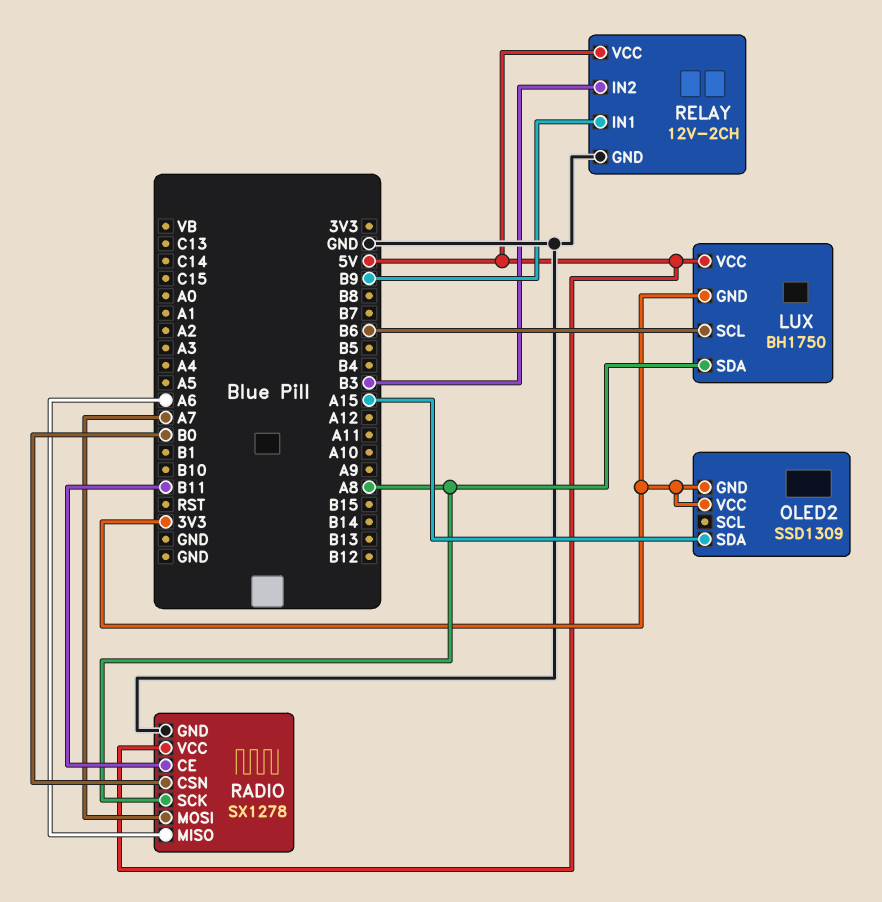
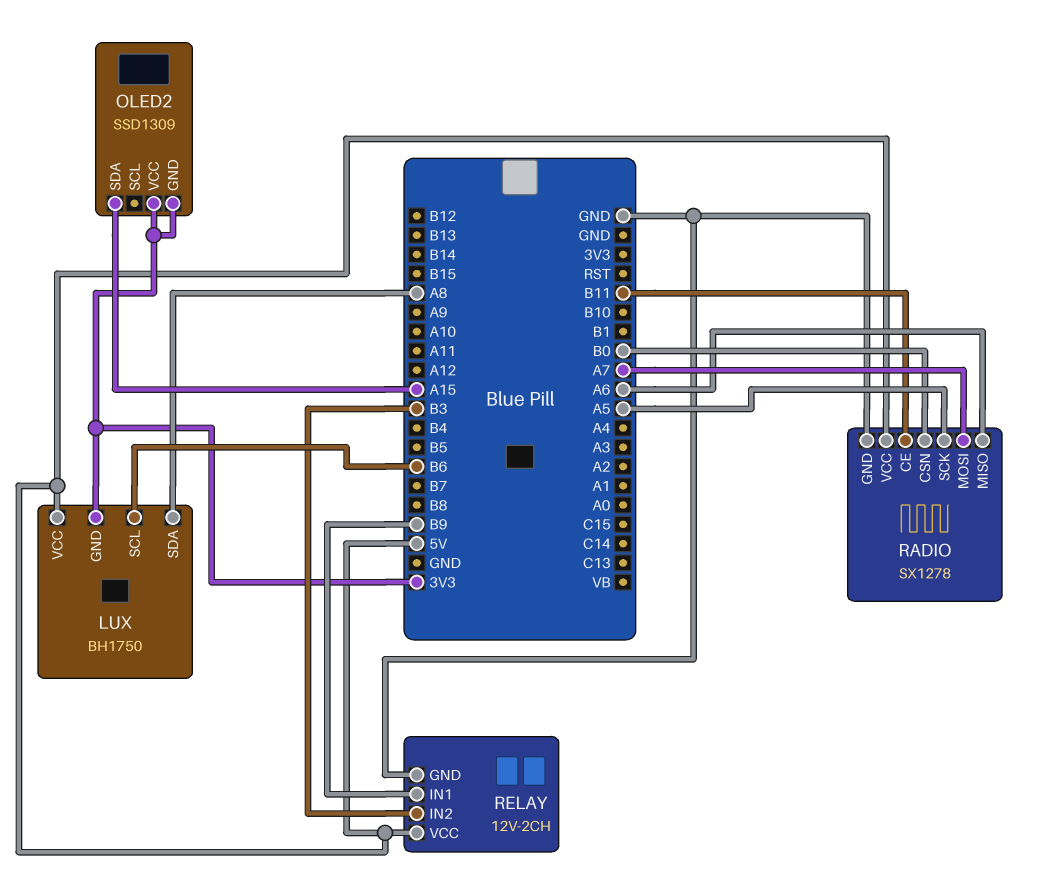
RADIO pin SCK: A8 -> A5

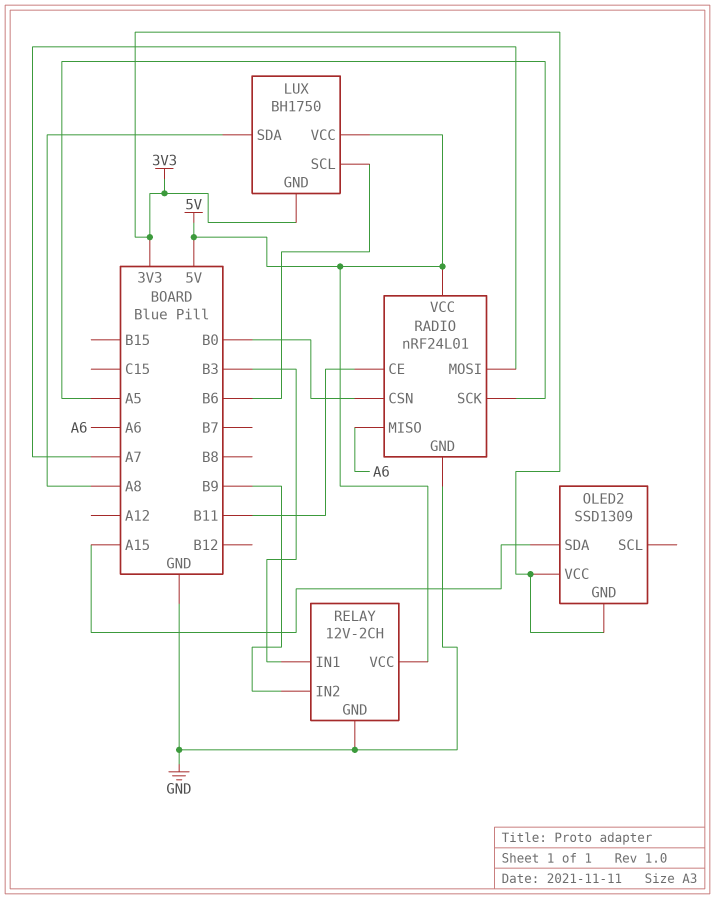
RADIO: SX1278 -> nRF24L01
RELAY pin IN1: B9 -> B3
RELAY pin IN2: B3 -> B9

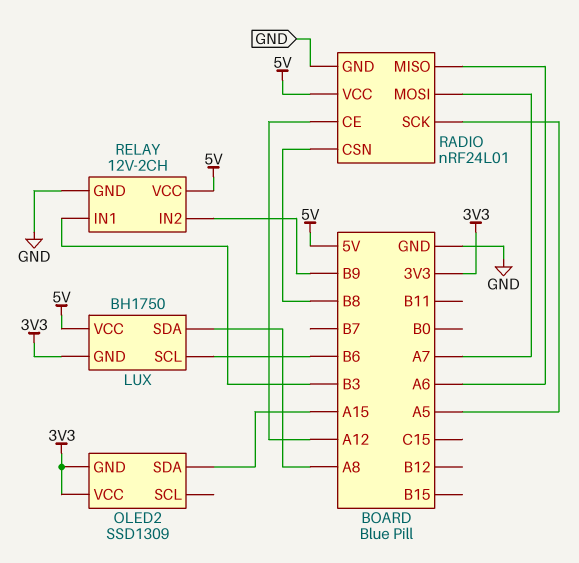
RADIO pin CE: B11 -> A12
RADIO pin CSN: B0 -> B8

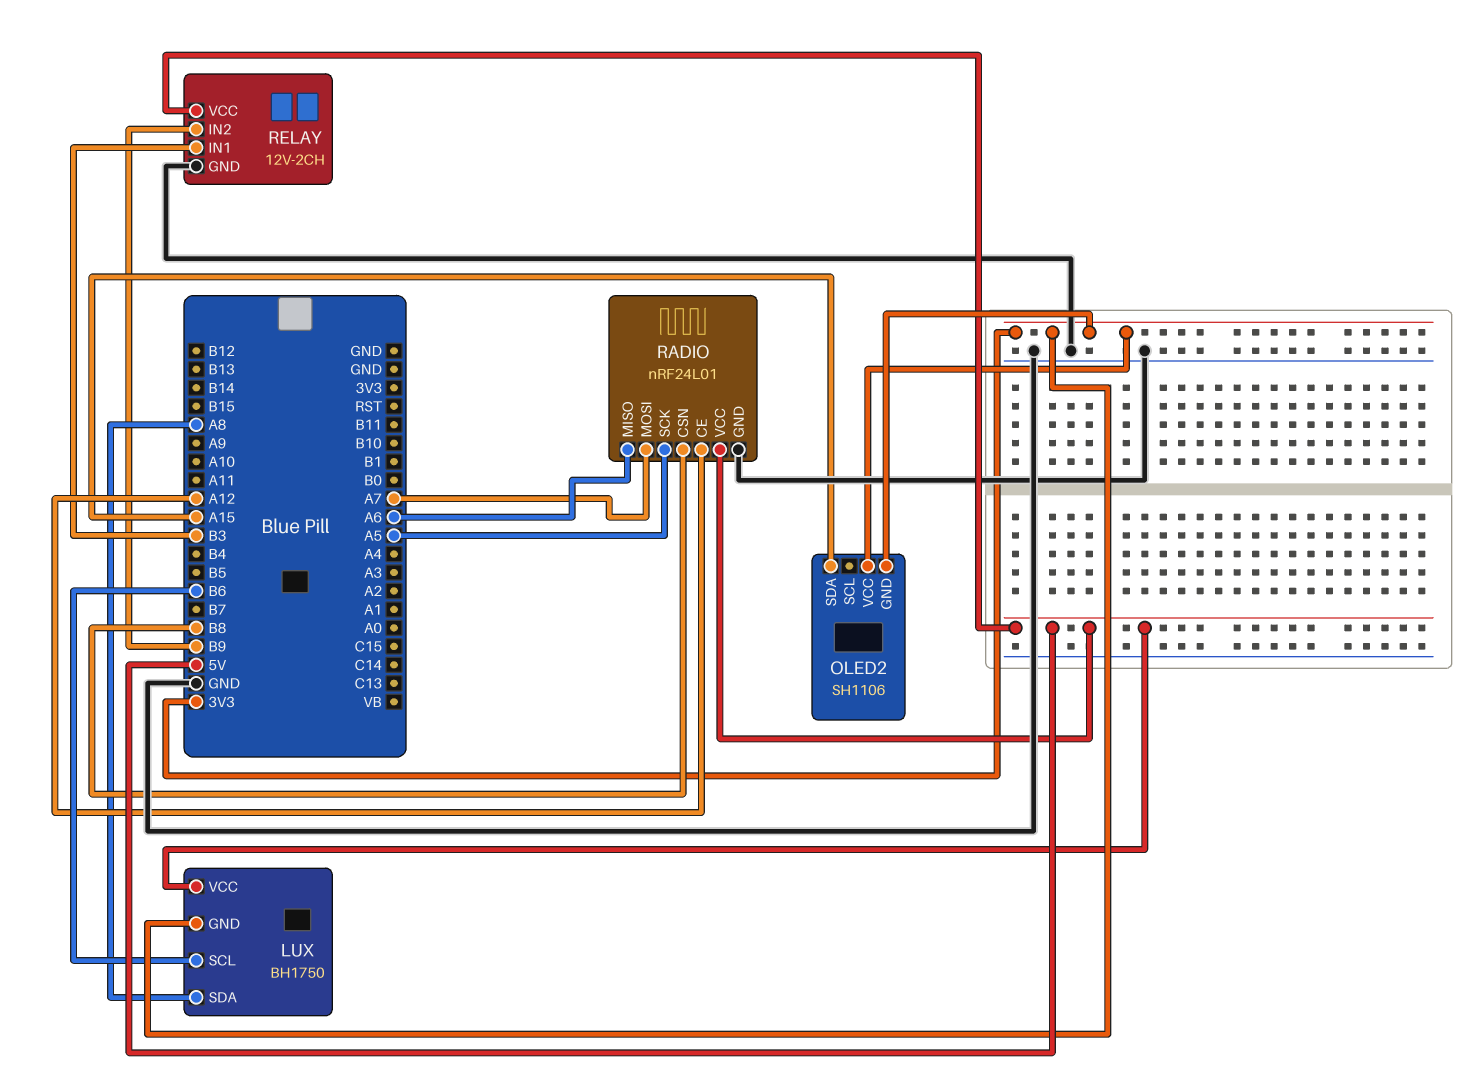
OLED2: SSD1309 -> SH1106

